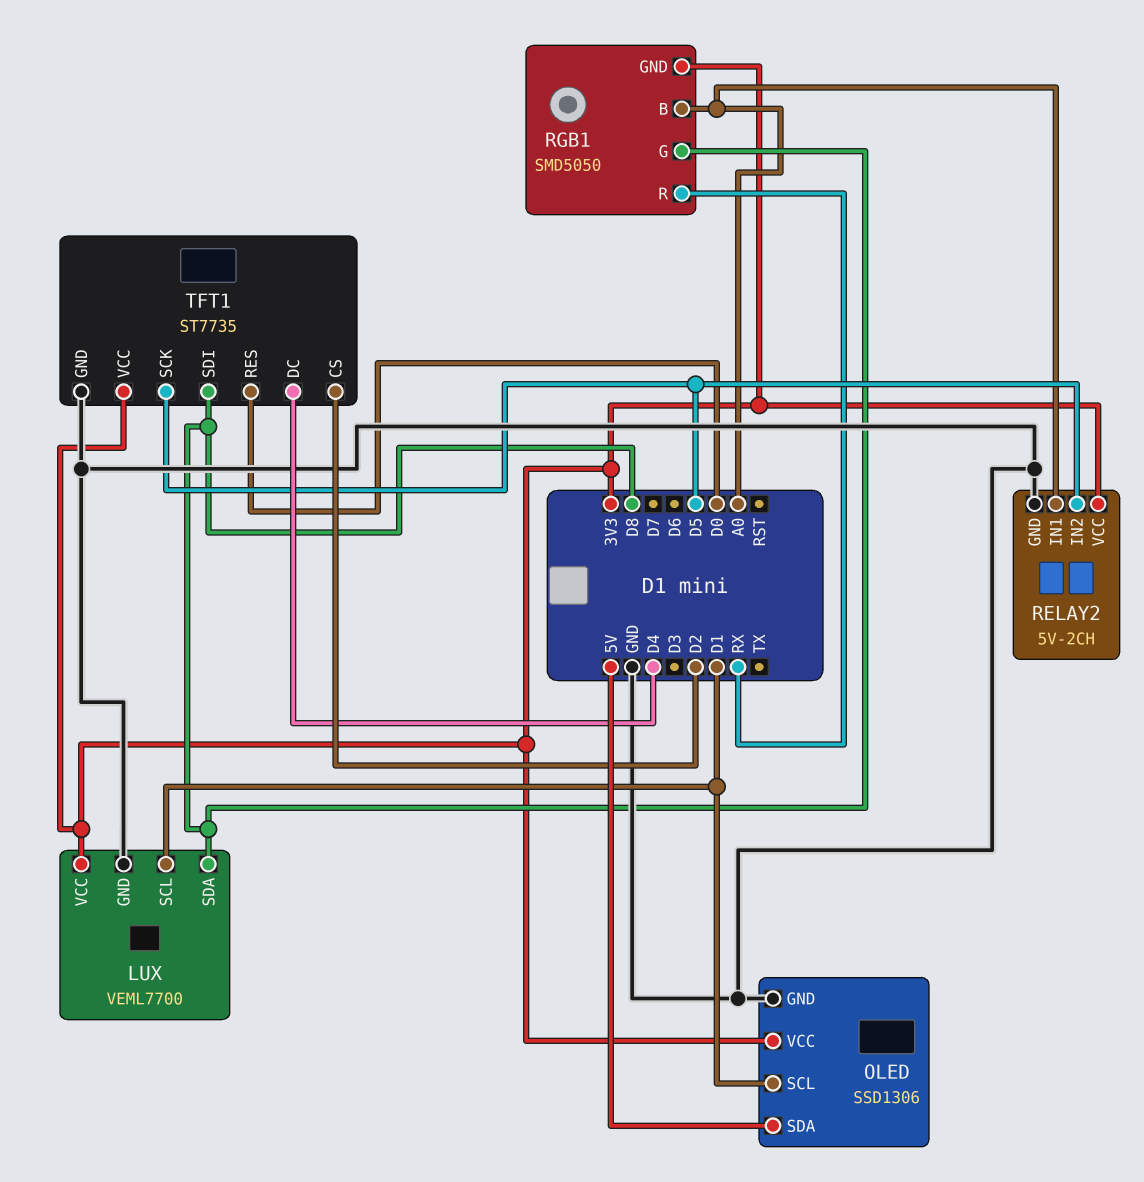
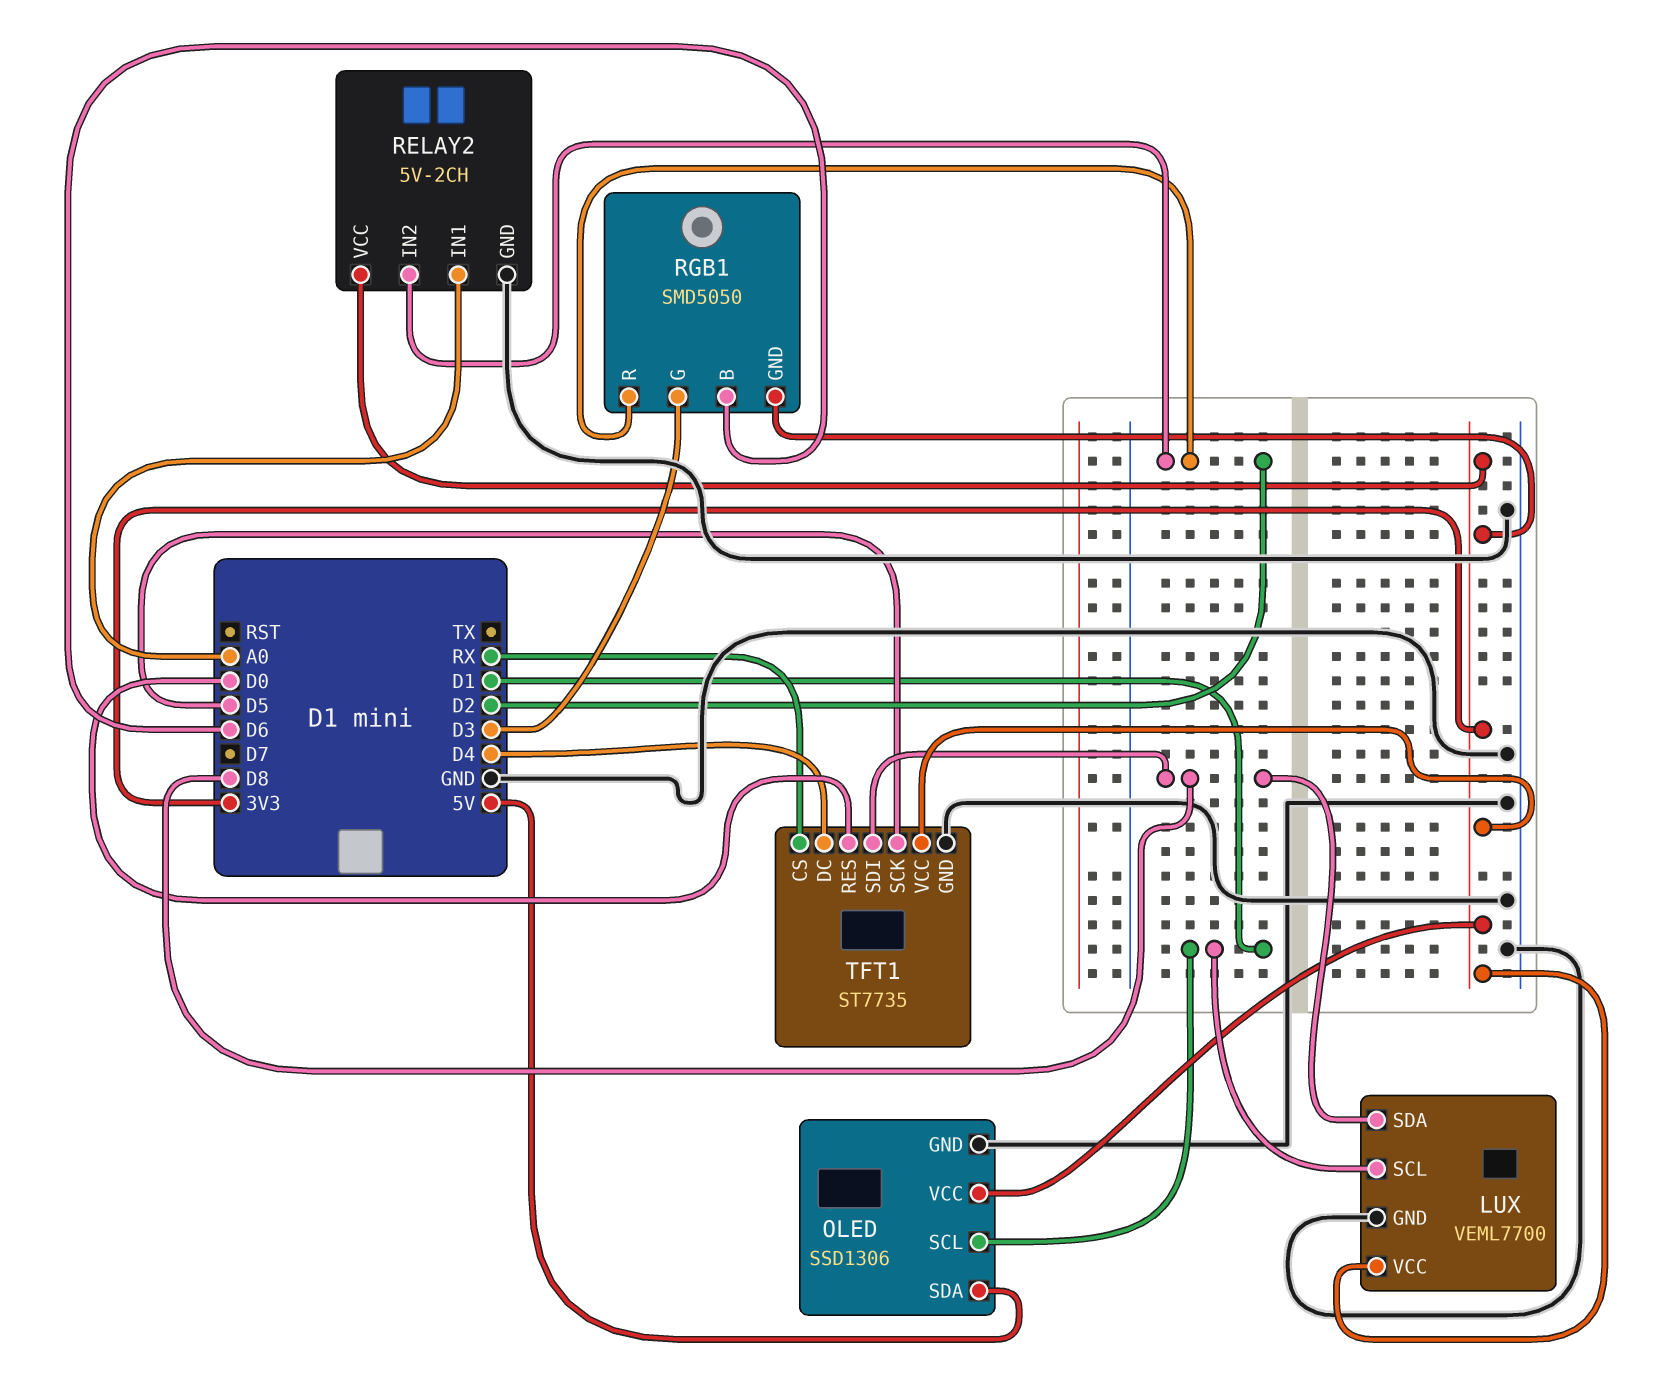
RELAY2 pin IN2: D5 -> D2
RGB1 pin B: A0 -> D6
RGB1 pin G: D8 -> D3
RGB1 pin R: RX -> D2
TFT1 pin CS: D2 -> RX

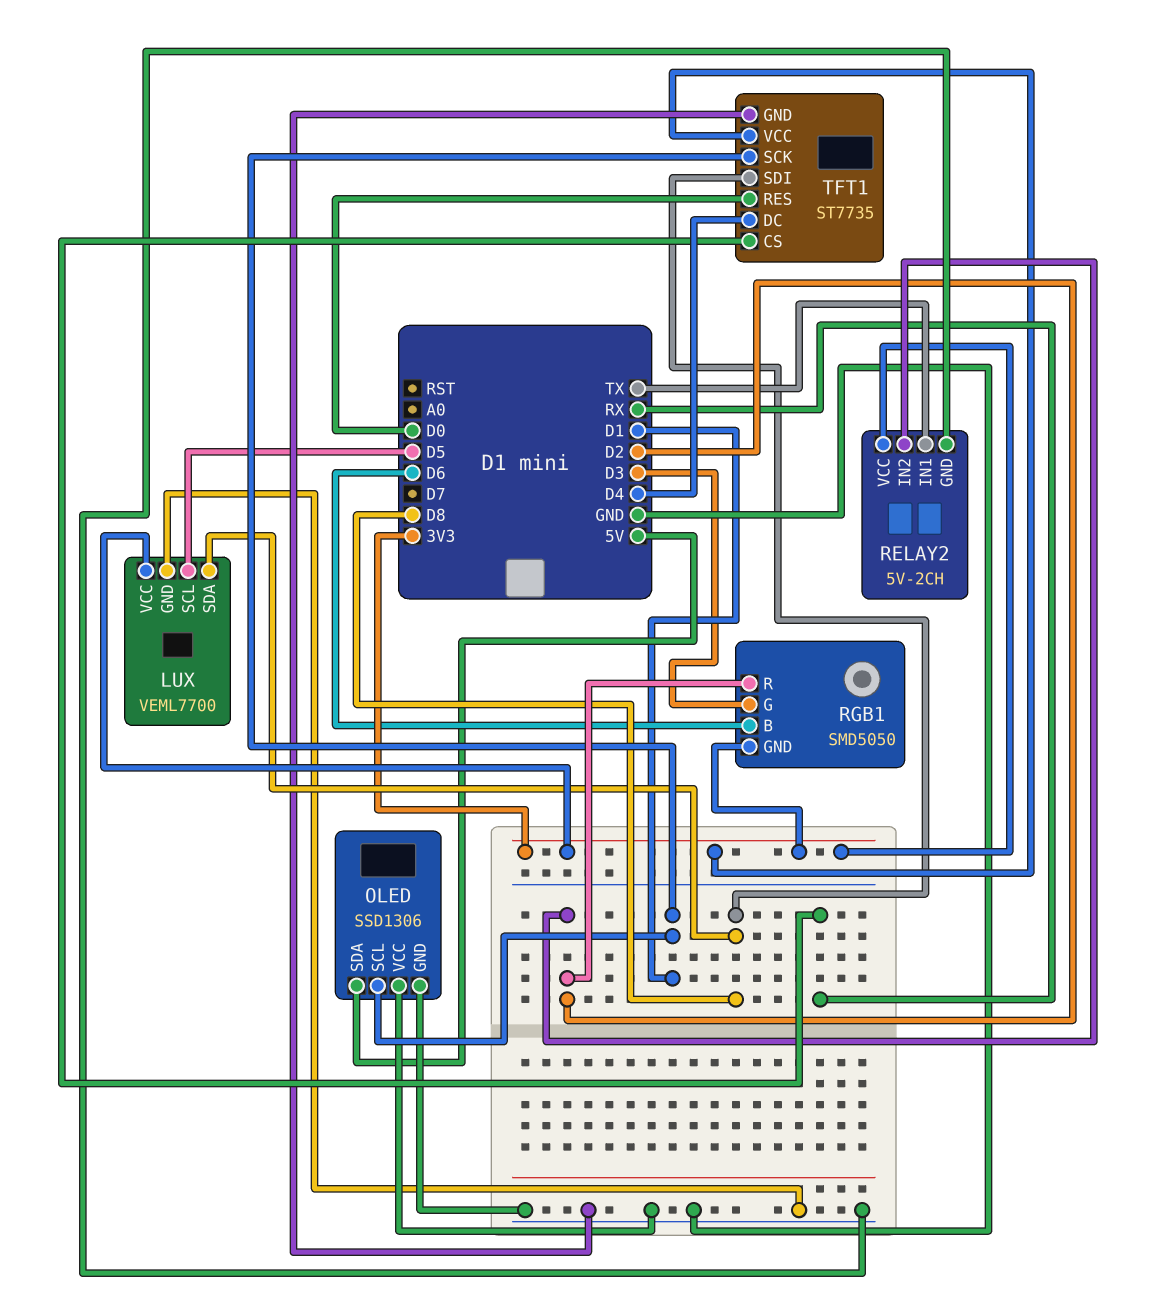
LUX pin SCL: D1 -> D5
OLED pin VCC: 3V3 -> GND
RELAY2 pin IN1: A0 -> TX
TFT1 pin SCK: D5 -> D1

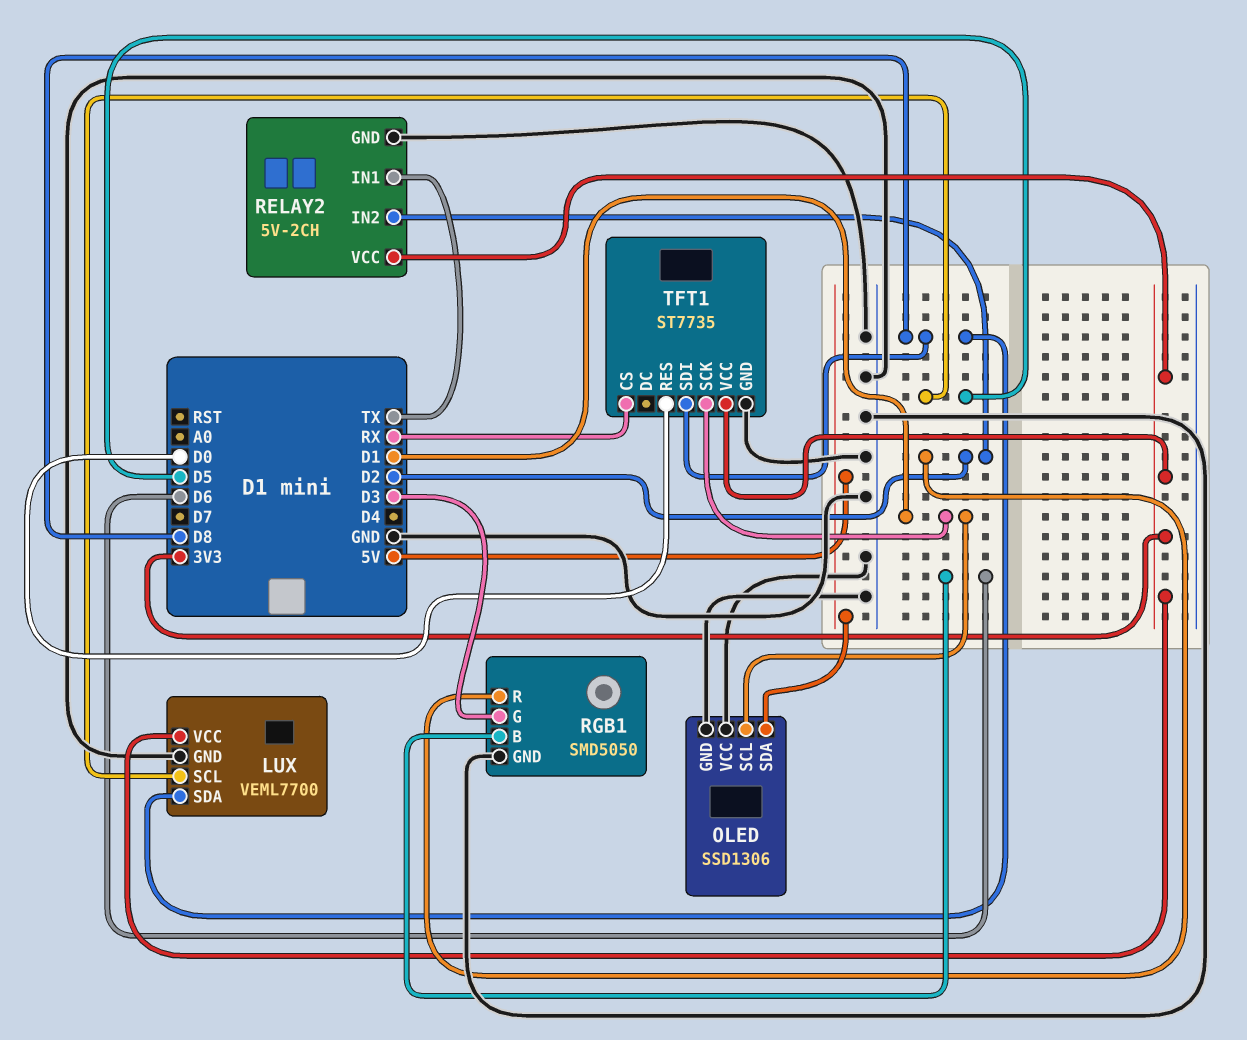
RGB1 pin GND: 3V3 -> GND
TFT1 pin DC: D4 -> none

